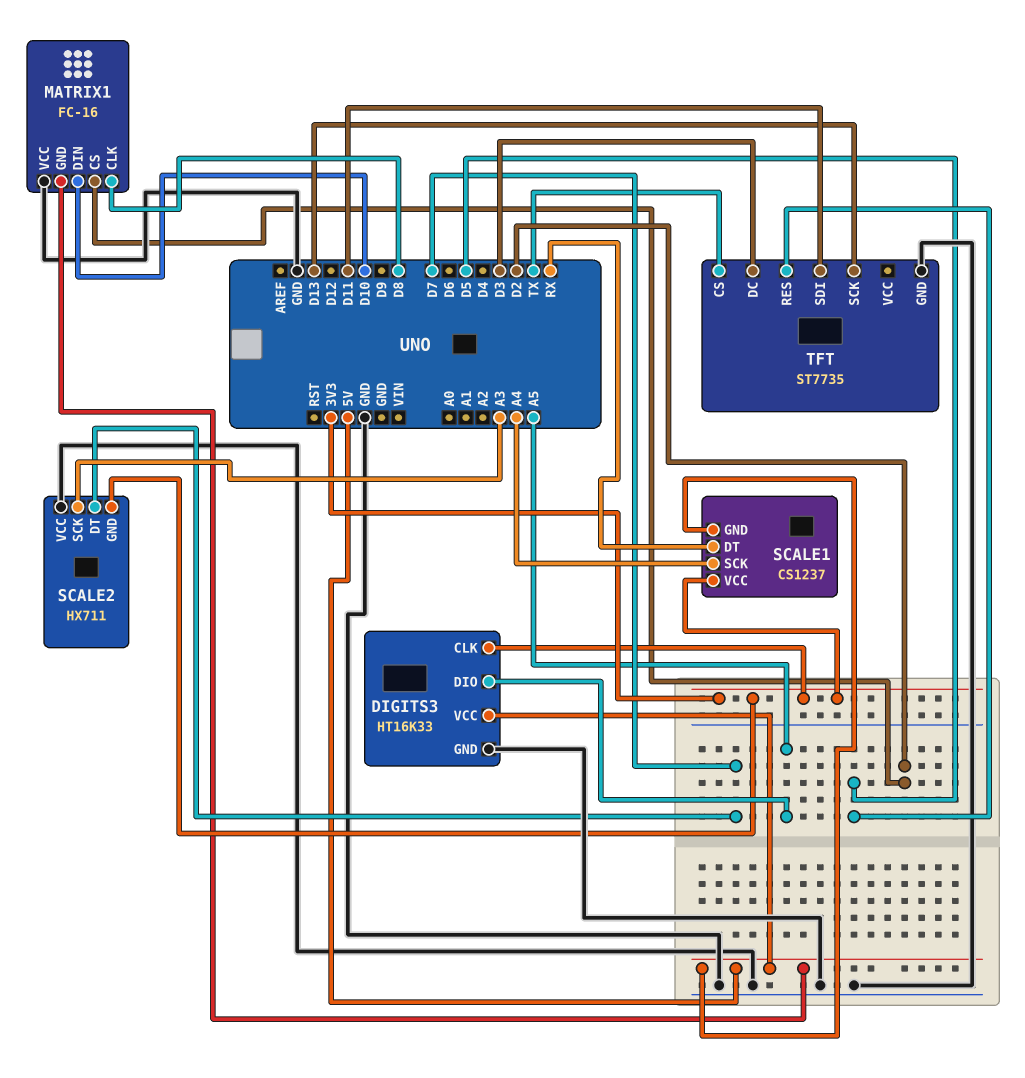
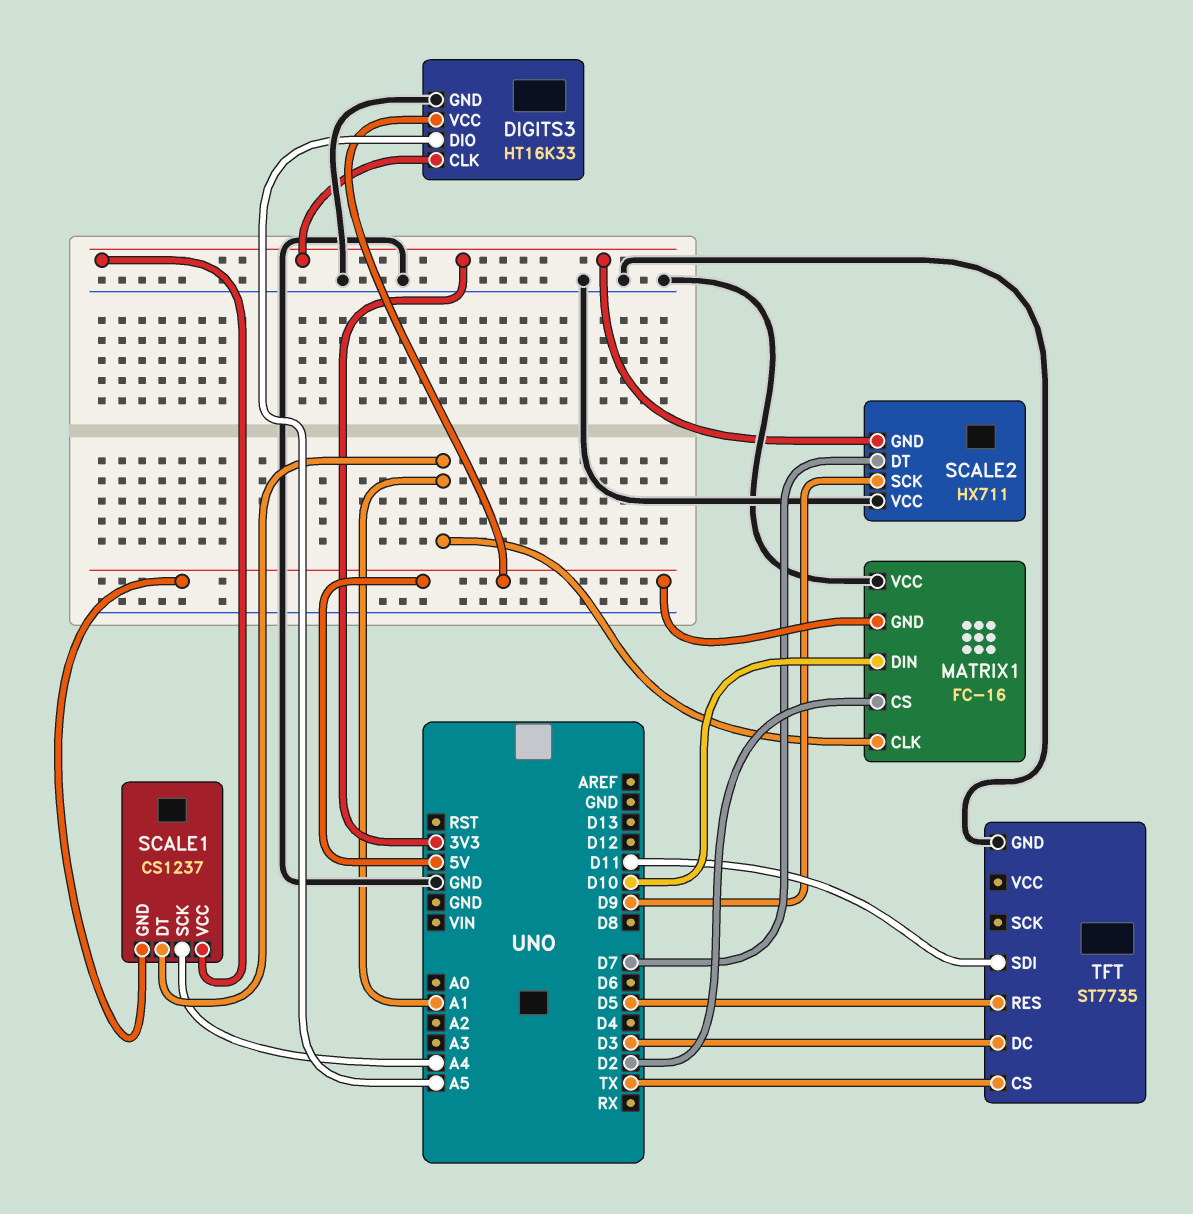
MATRIX1 pin CLK: D8 -> A1
SCALE1 pin DT: RX -> A1
SCALE2 pin SCK: A3 -> D9
TFT pin SCK: D13 -> none

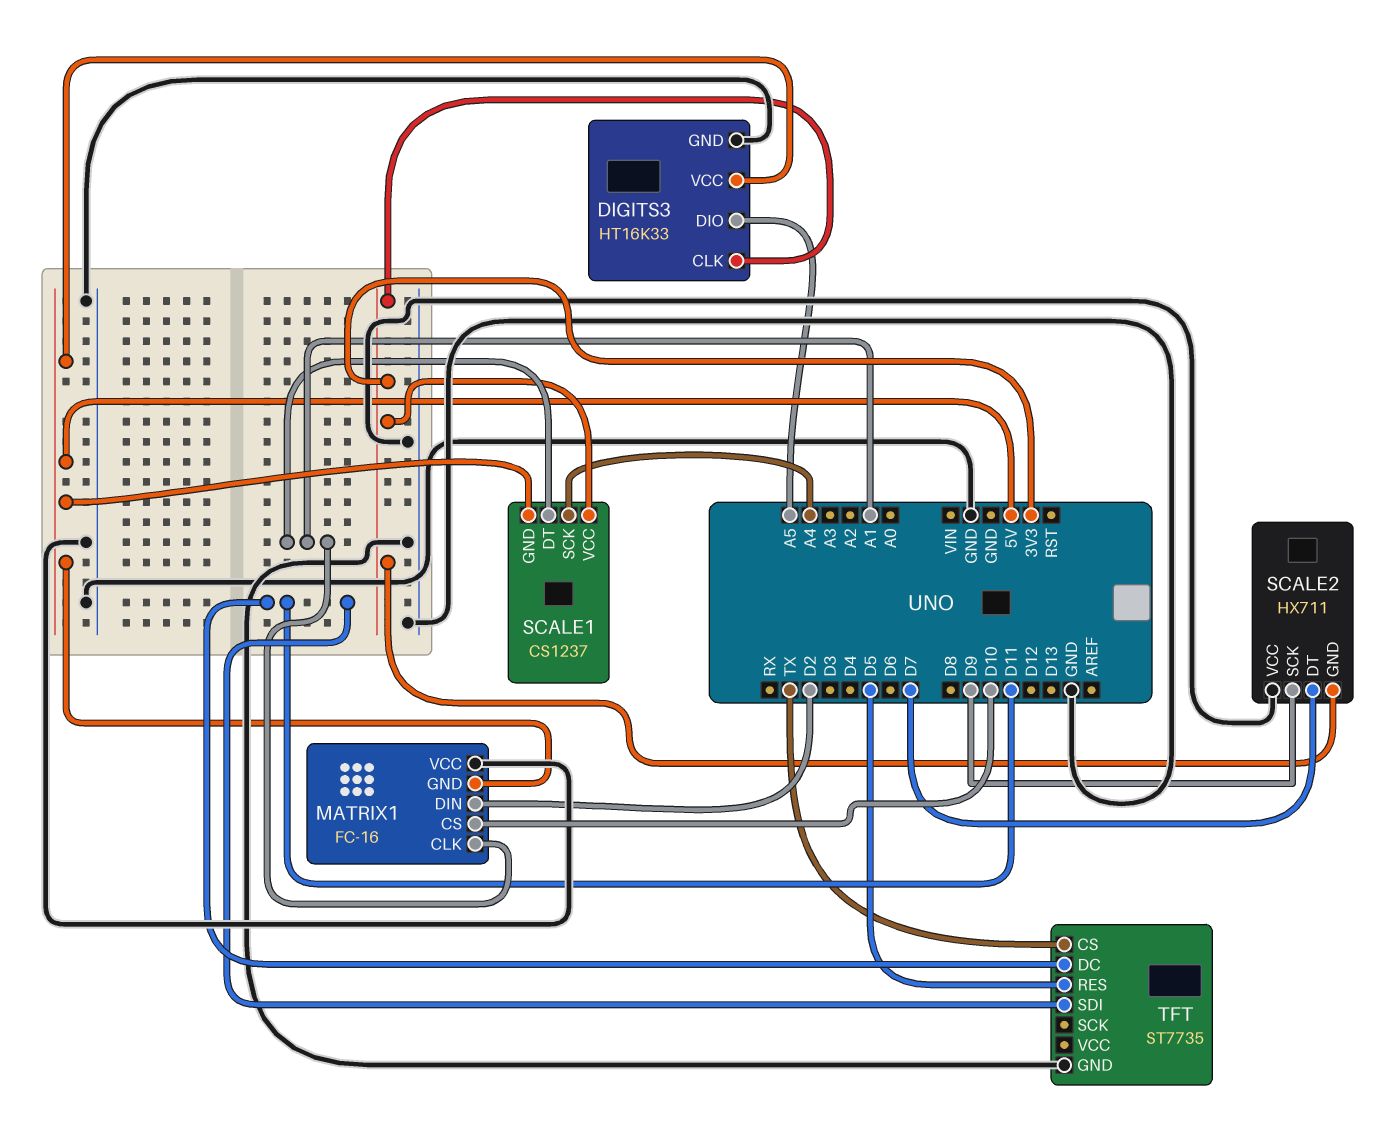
MATRIX1 pin CS: D2 -> D10
MATRIX1 pin DIN: D10 -> D2
TFT pin DC: D3 -> D11

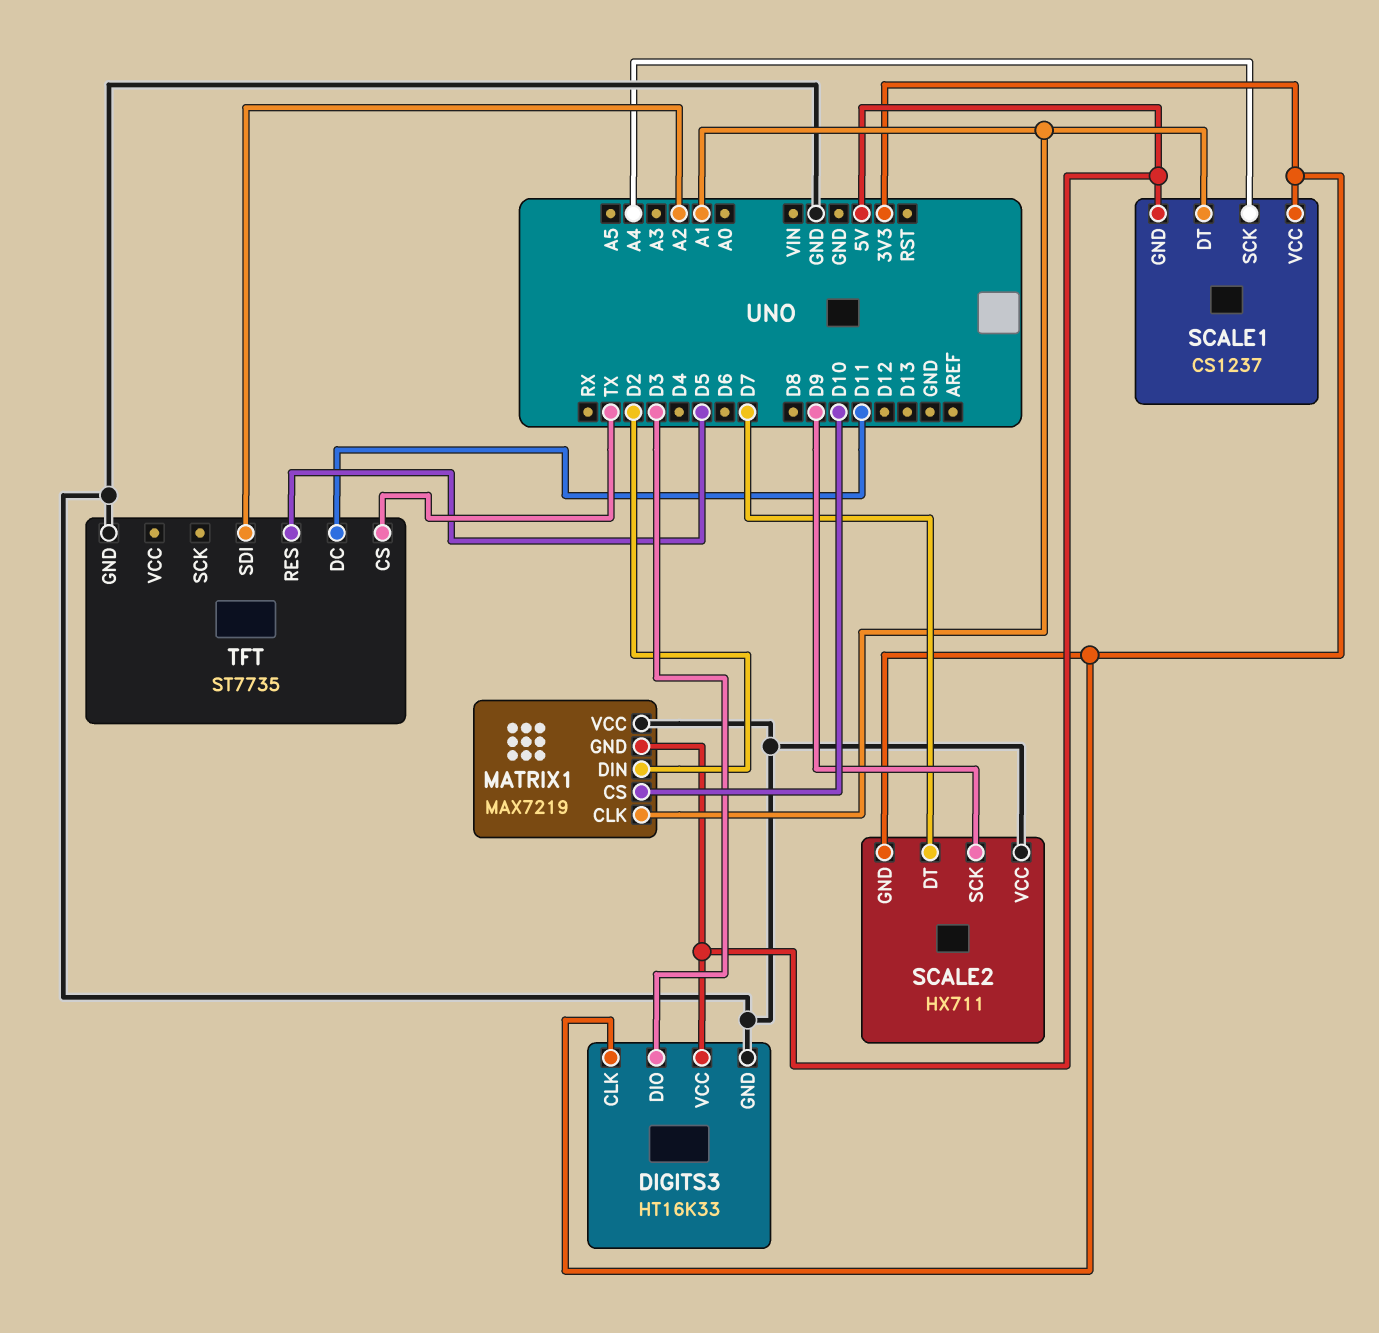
DIGITS3 pin DIO: A5 -> D3
MATRIX1: FC-16 -> MAX7219
TFT pin SDI: D11 -> A2

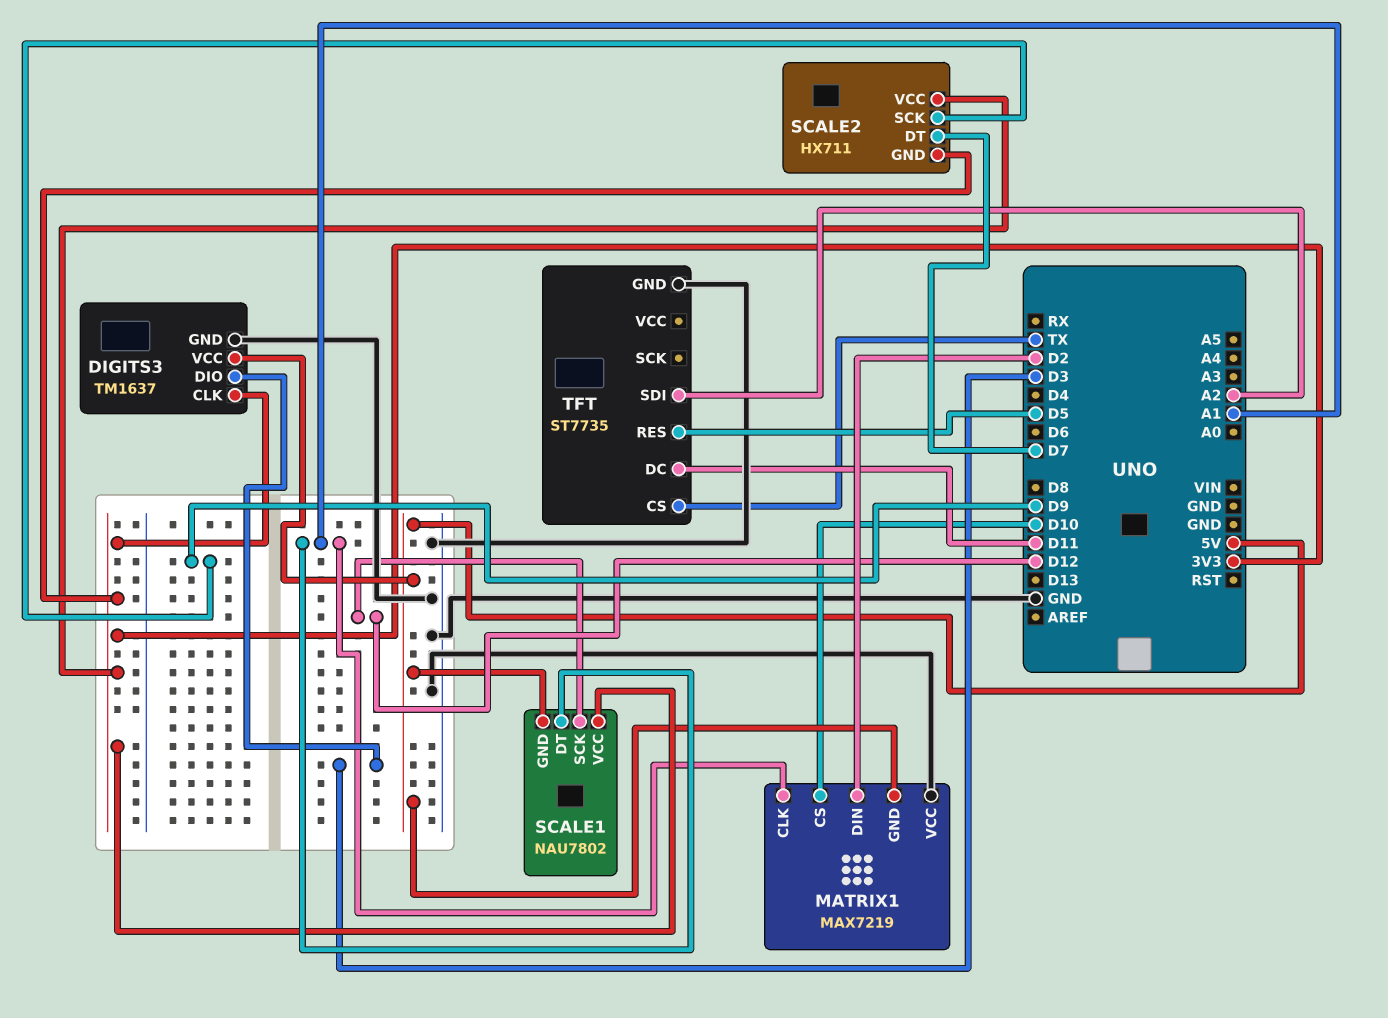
DIGITS3: HT16K33 -> TM1637
SCALE1: CS1237 -> NAU7802
SCALE1 pin SCK: A4 -> D12
SCALE2 pin VCC: GND -> 3V3

